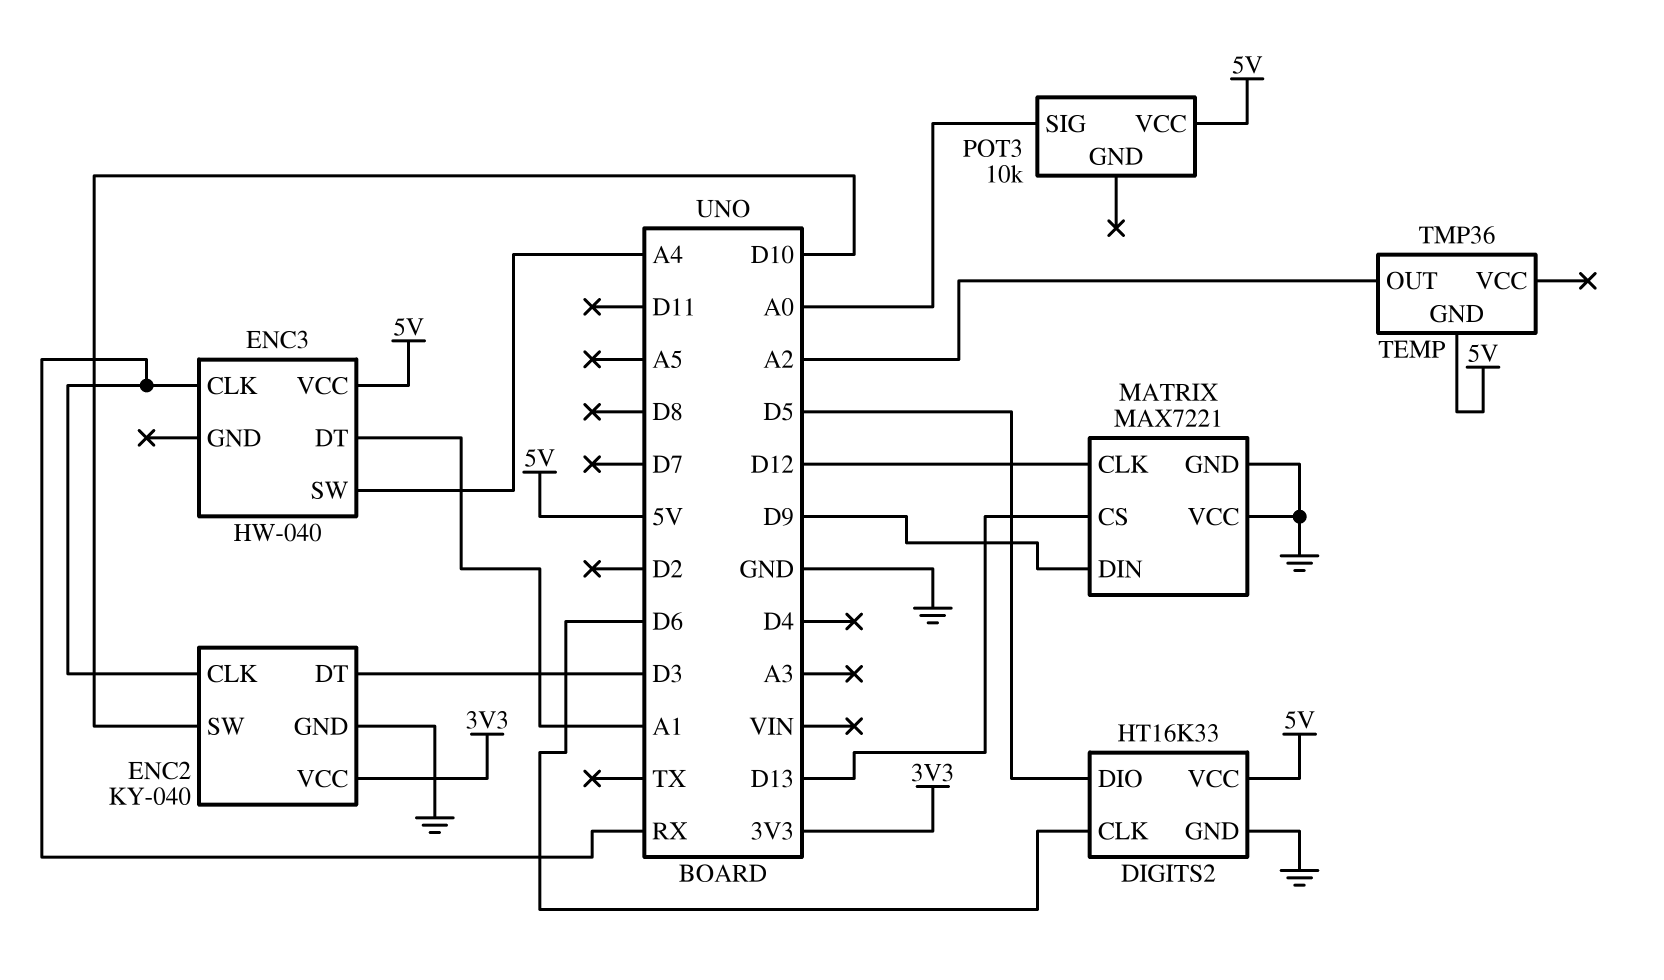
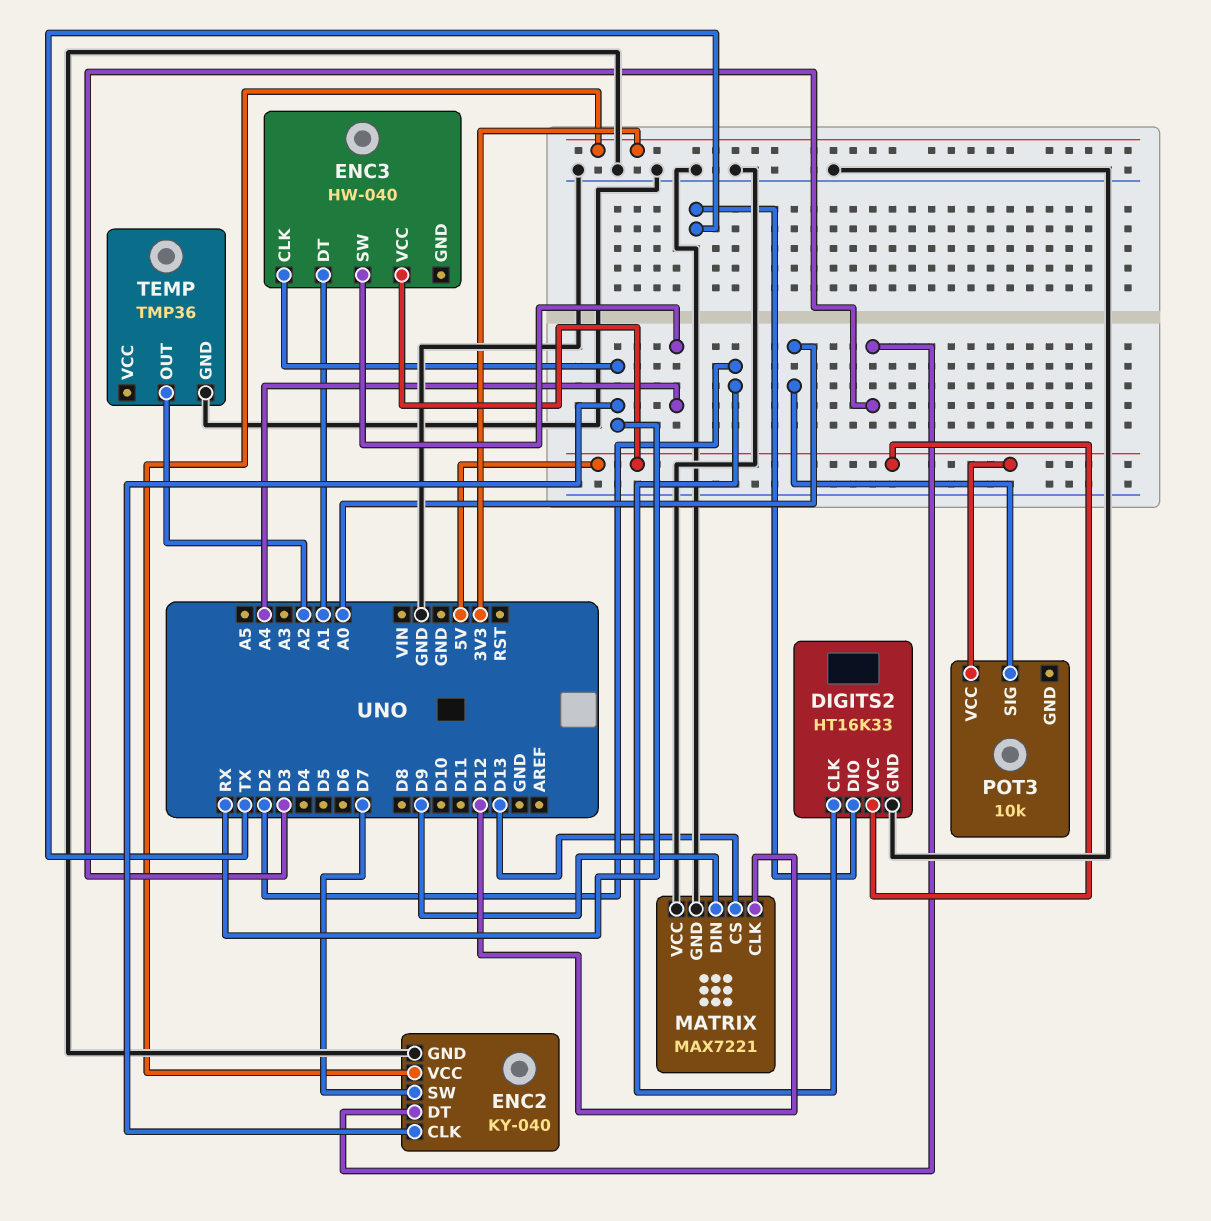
DIGITS2 pin CLK: D6 -> D2
DIGITS2 pin DIO: D5 -> TX
ENC2 pin SW: D10 -> D7
TEMP pin GND: 5V -> GND

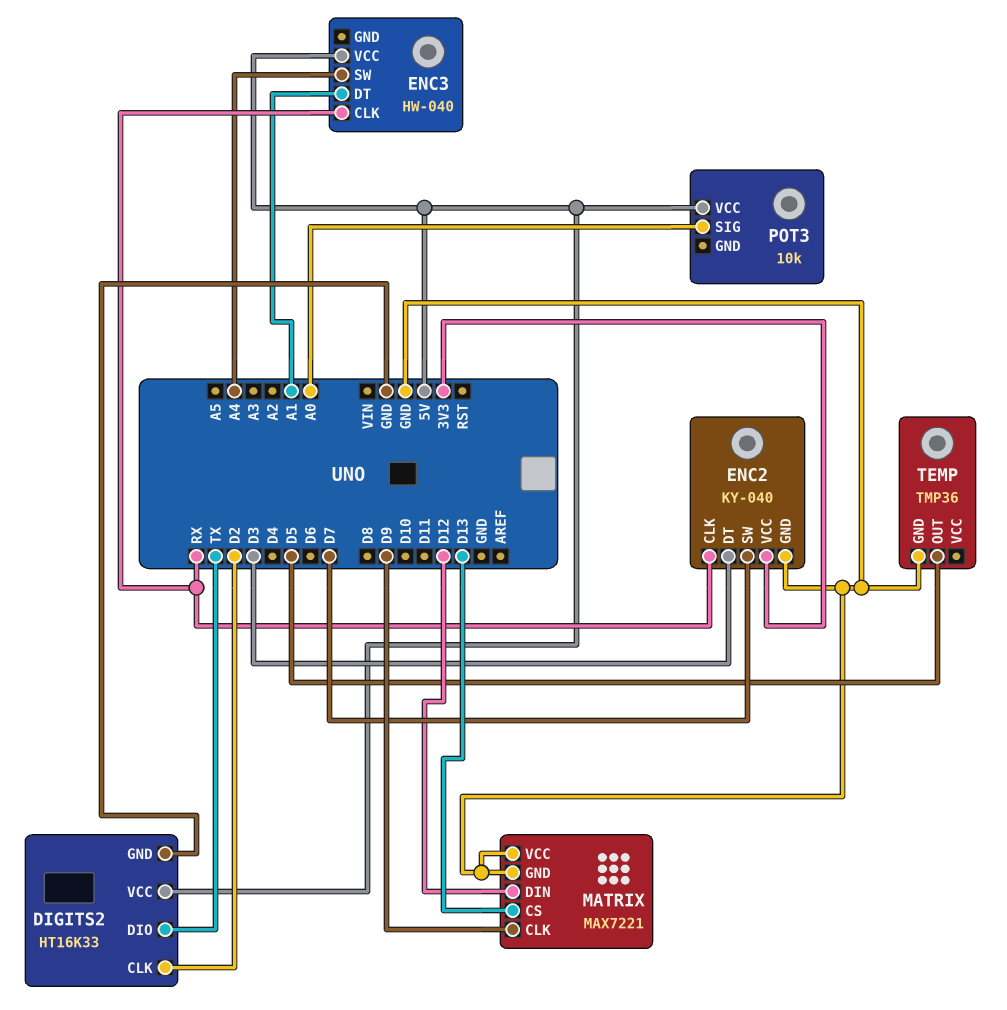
MATRIX pin CLK: D12 -> D9
MATRIX pin DIN: D9 -> D12
TEMP pin OUT: A2 -> D5

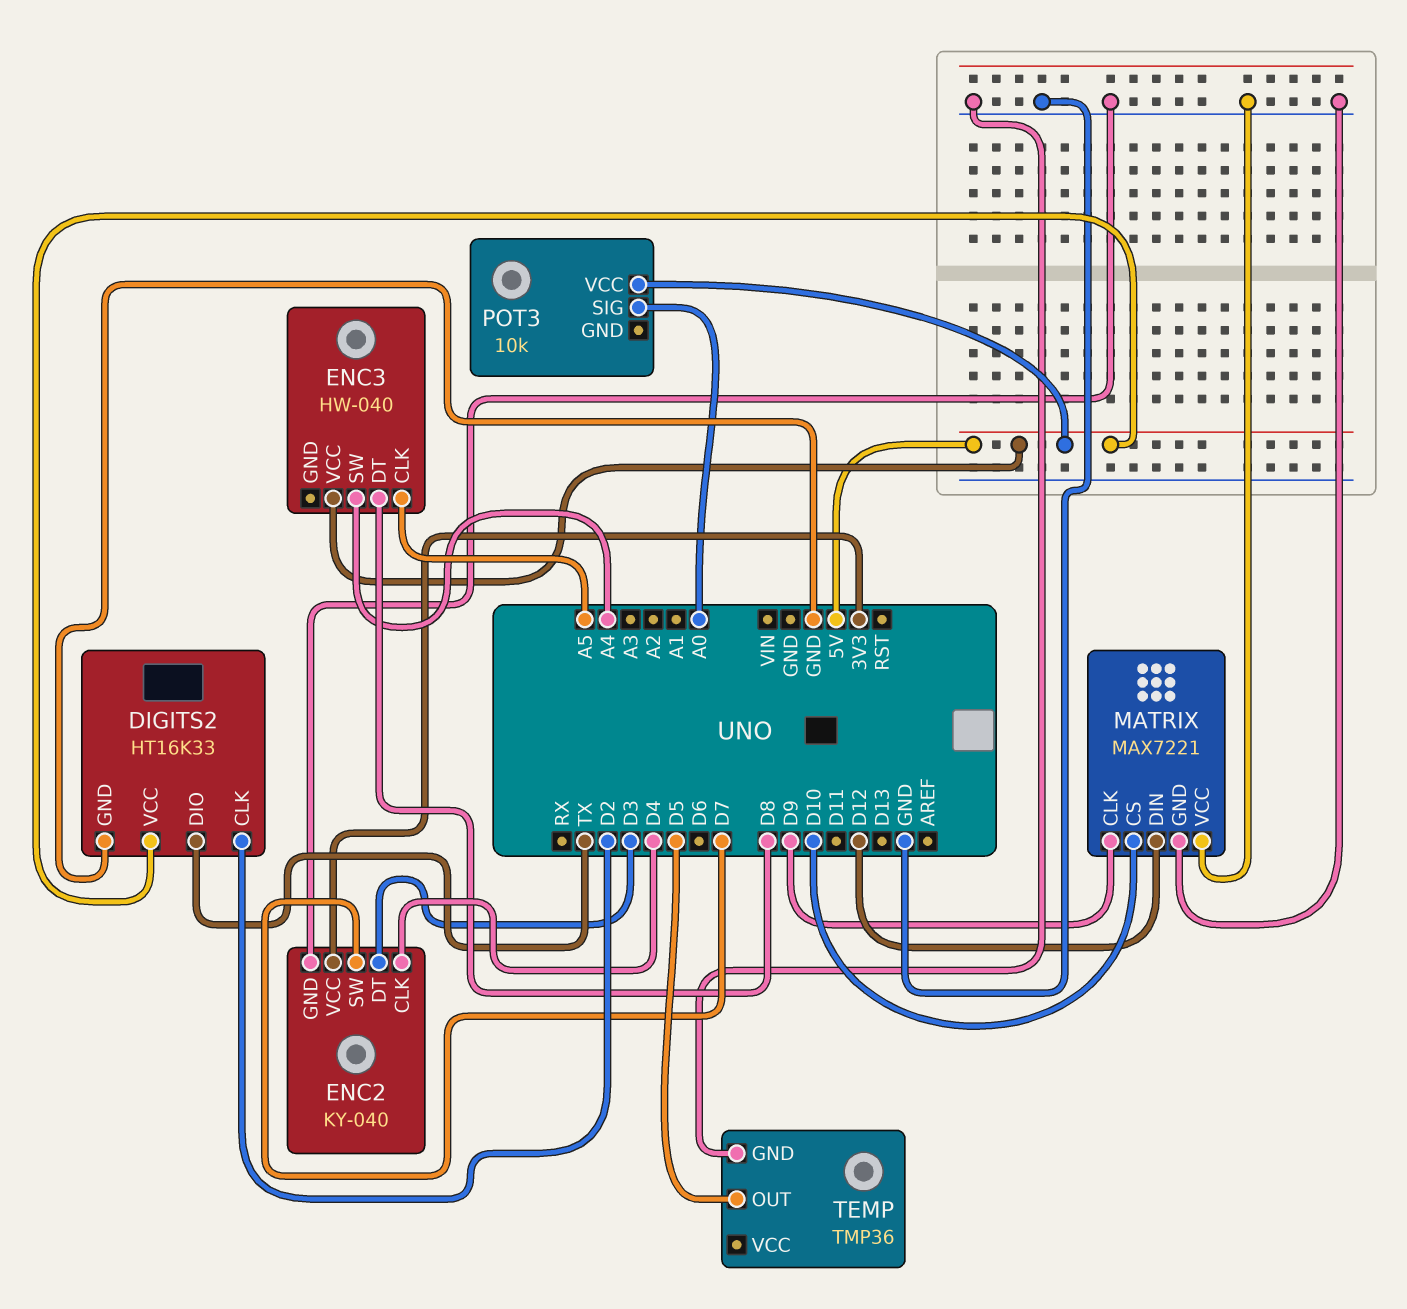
ENC2 pin CLK: RX -> D4
ENC3 pin CLK: RX -> A5
ENC3 pin DT: A1 -> D8
MATRIX pin CS: D13 -> D10

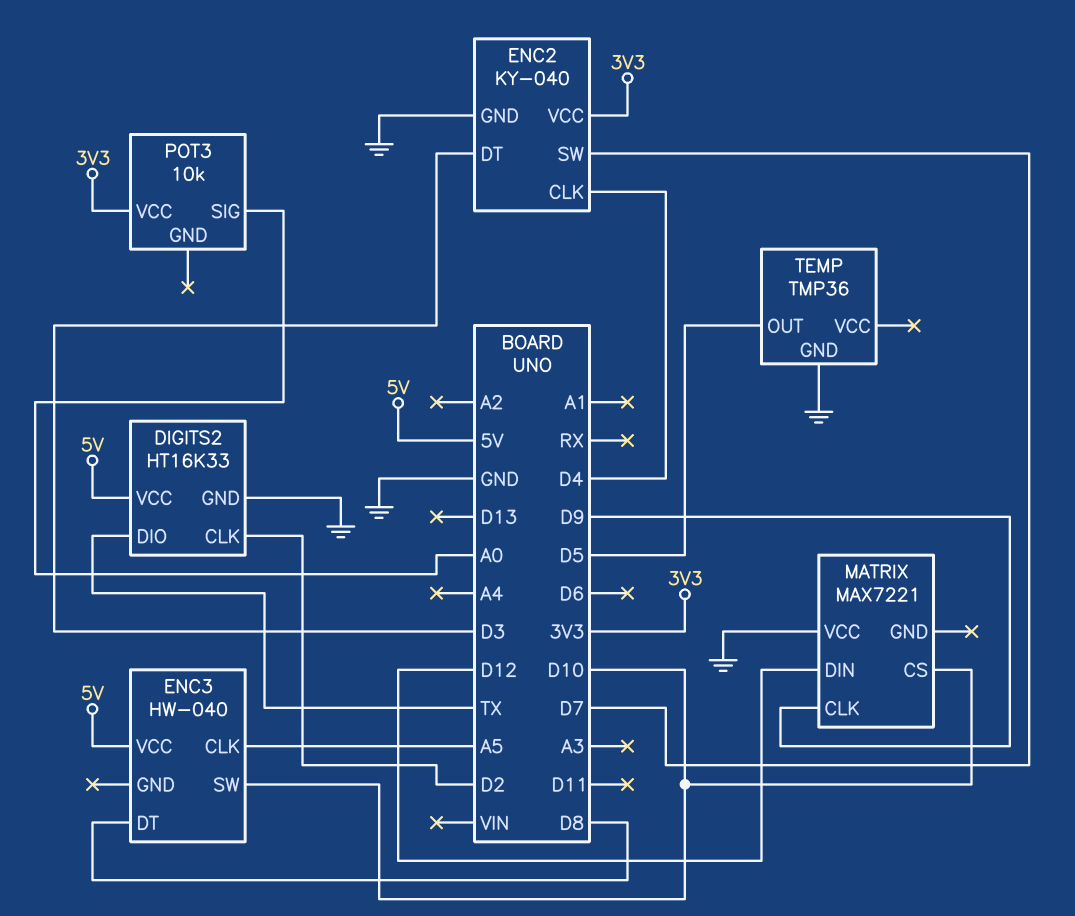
ENC3 pin SW: A4 -> D10
MATRIX pin GND: GND -> none
POT3 pin VCC: 5V -> 3V3

